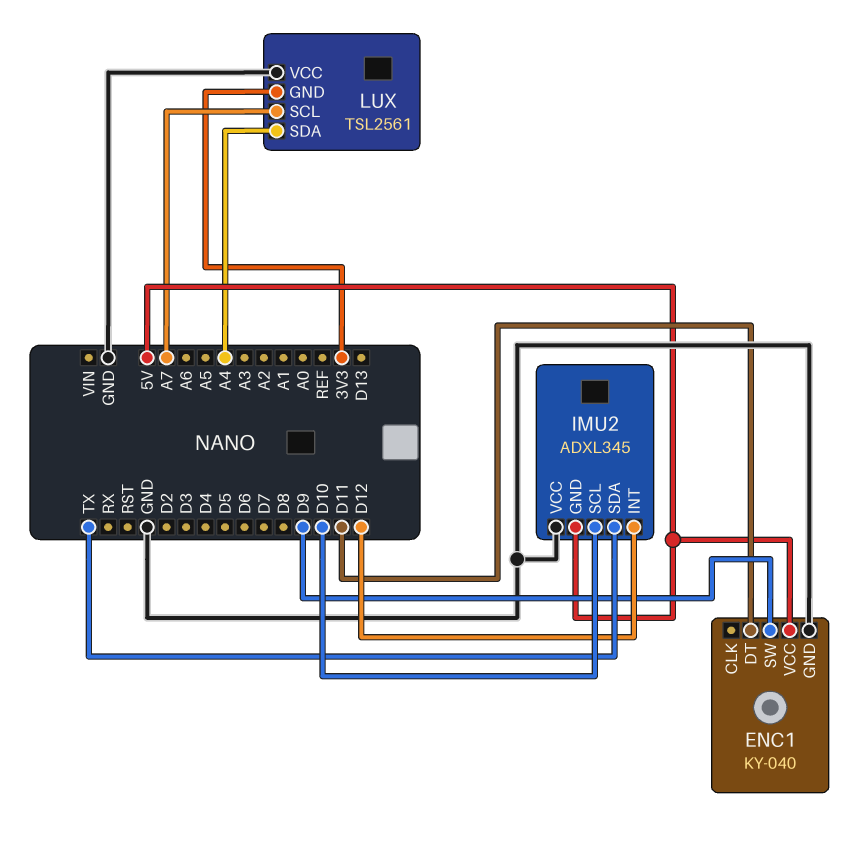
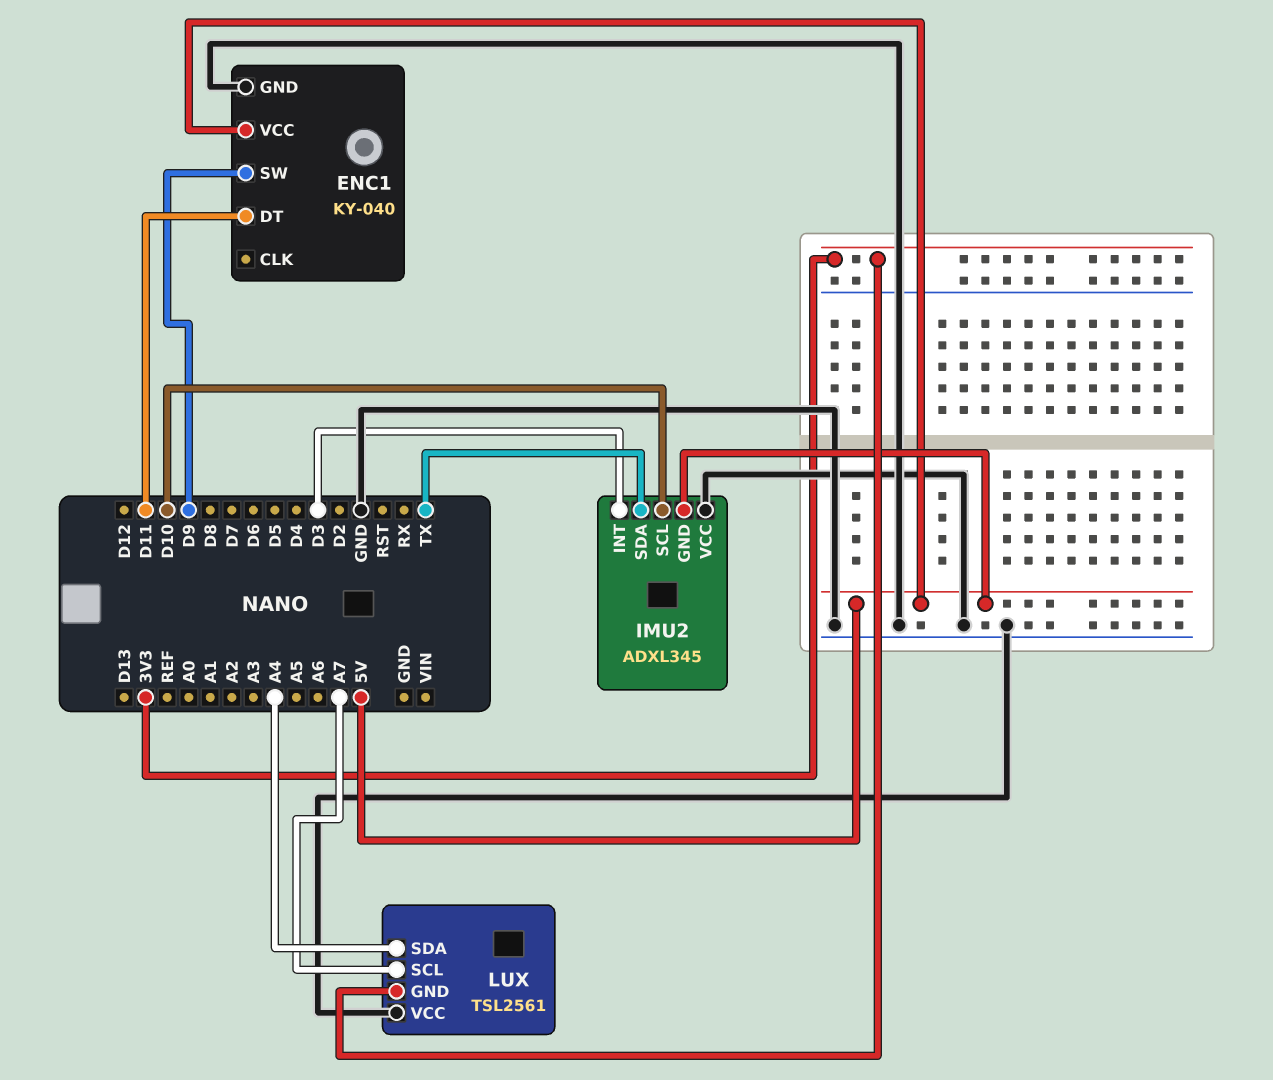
IMU2 pin INT: D12 -> D3

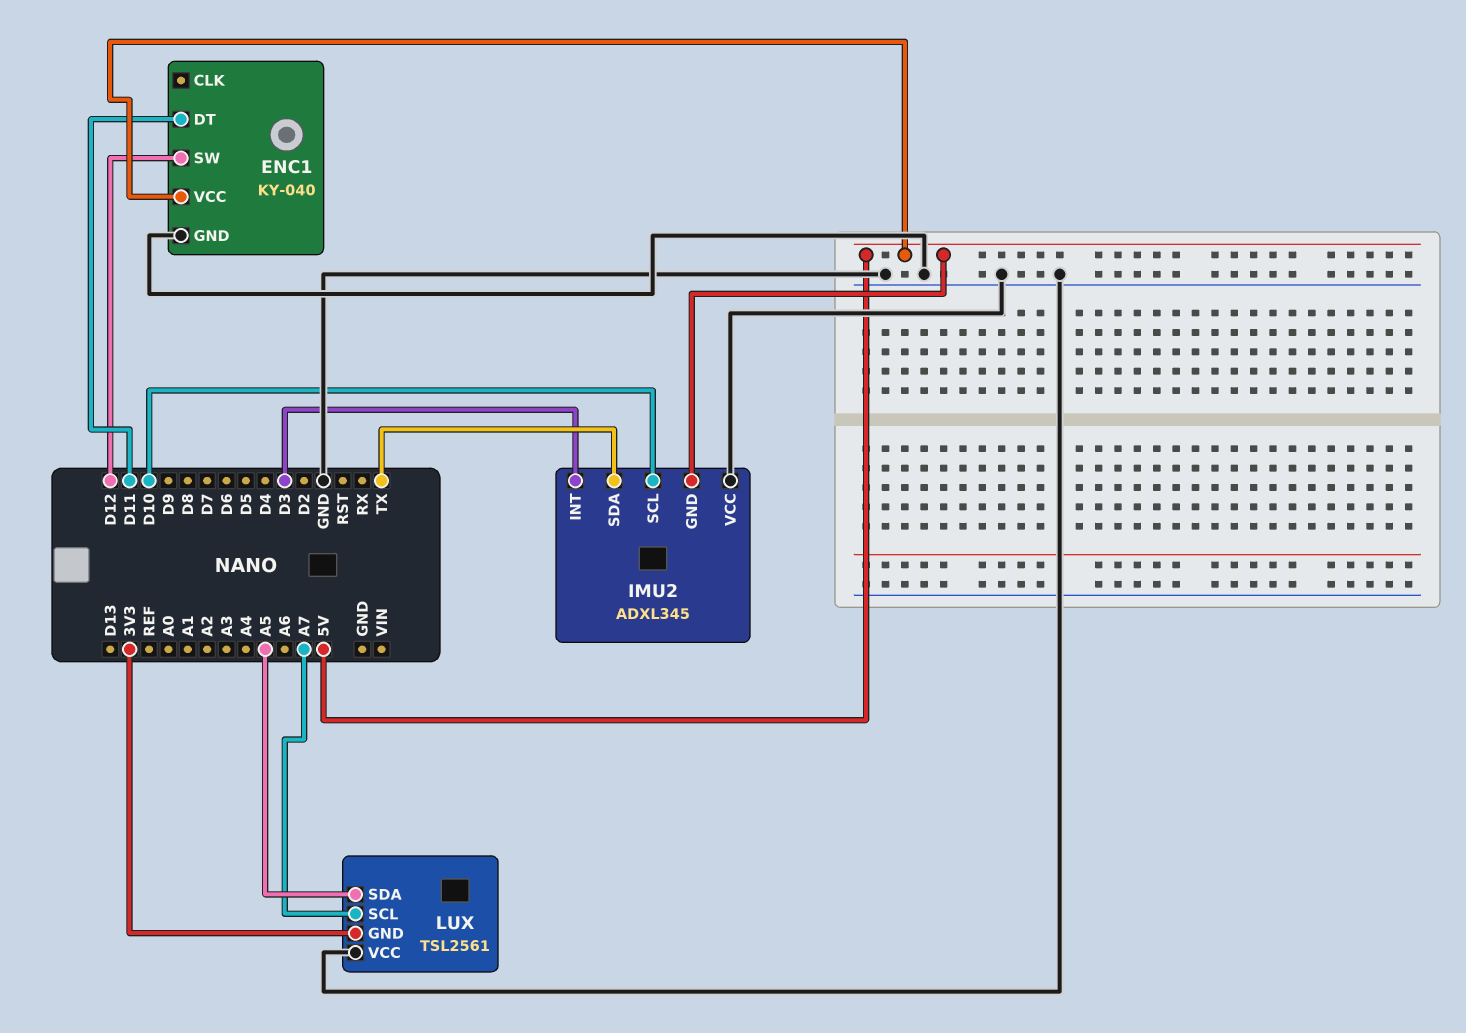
ENC1 pin SW: D9 -> D12
LUX pin SDA: A4 -> A5

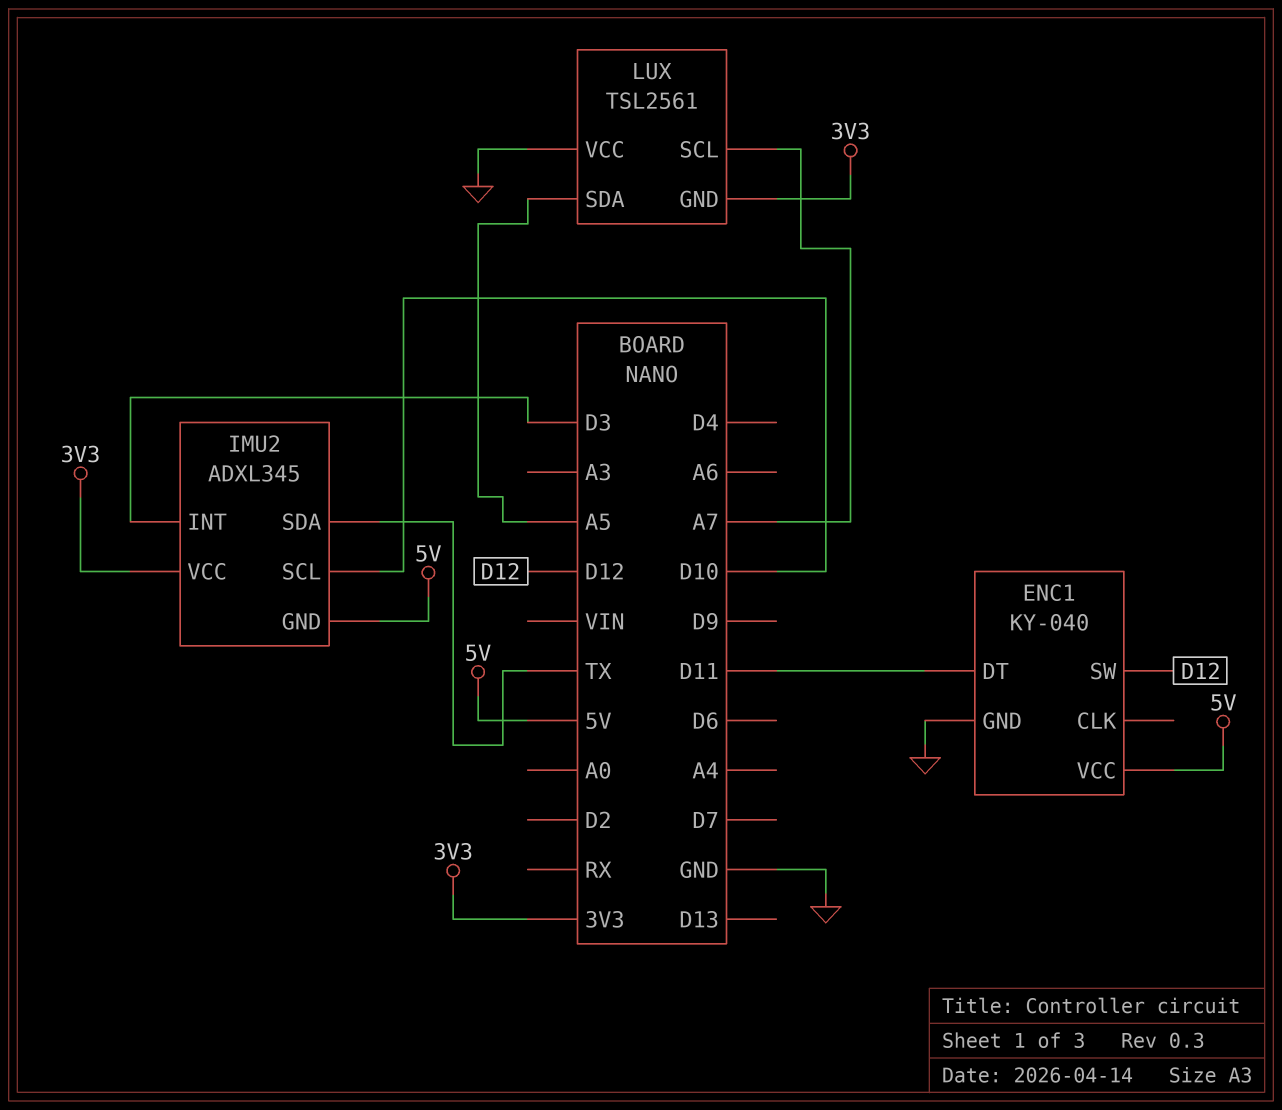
IMU2 pin VCC: GND -> 3V3

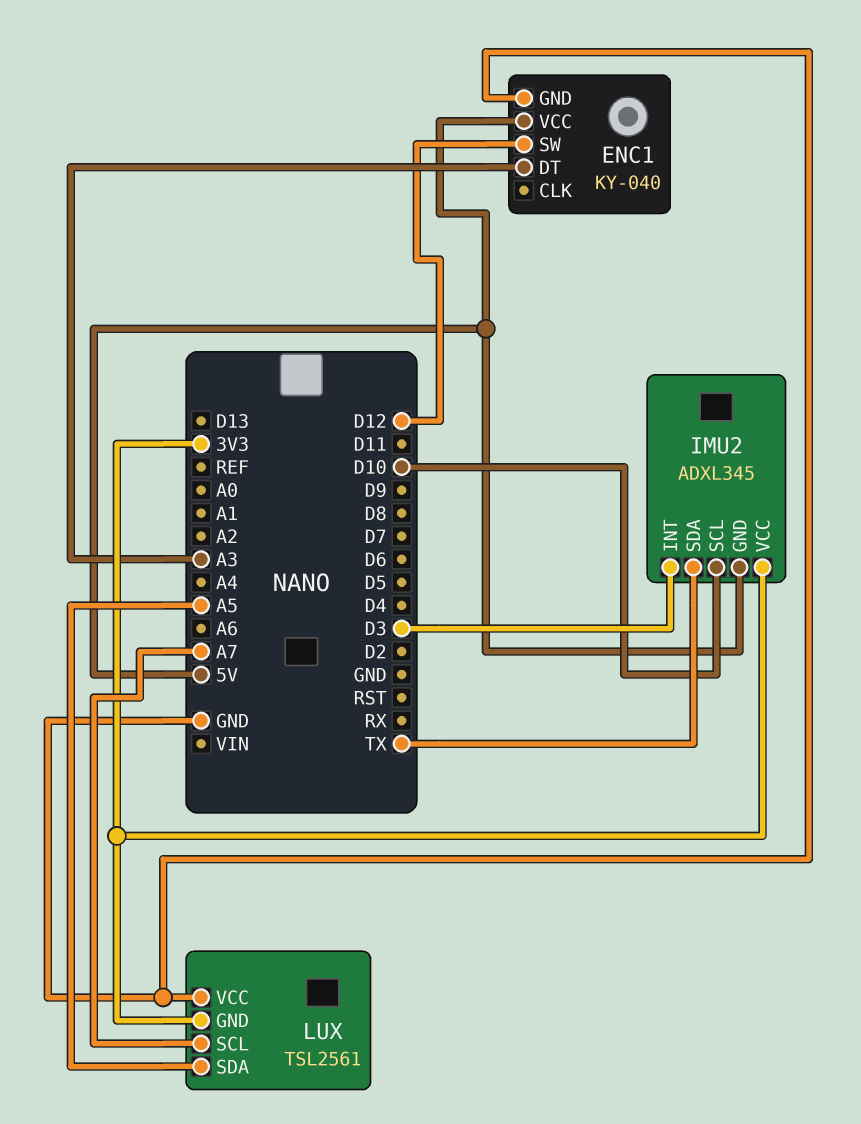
ENC1 pin DT: D11 -> A3

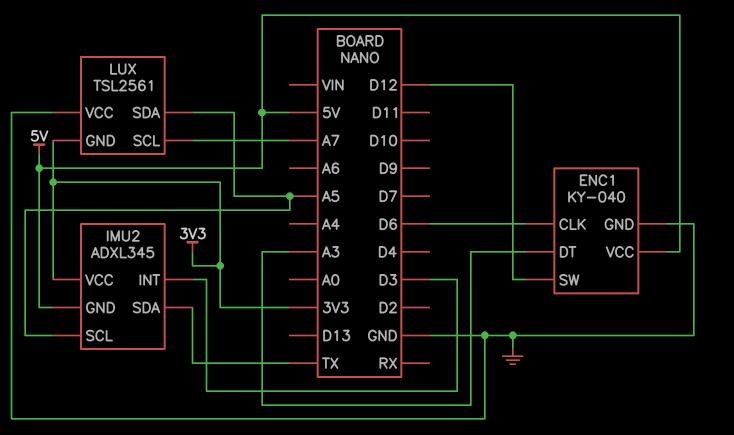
ENC1 pin CLK: none -> D6
IMU2 pin SCL: D10 -> A5

